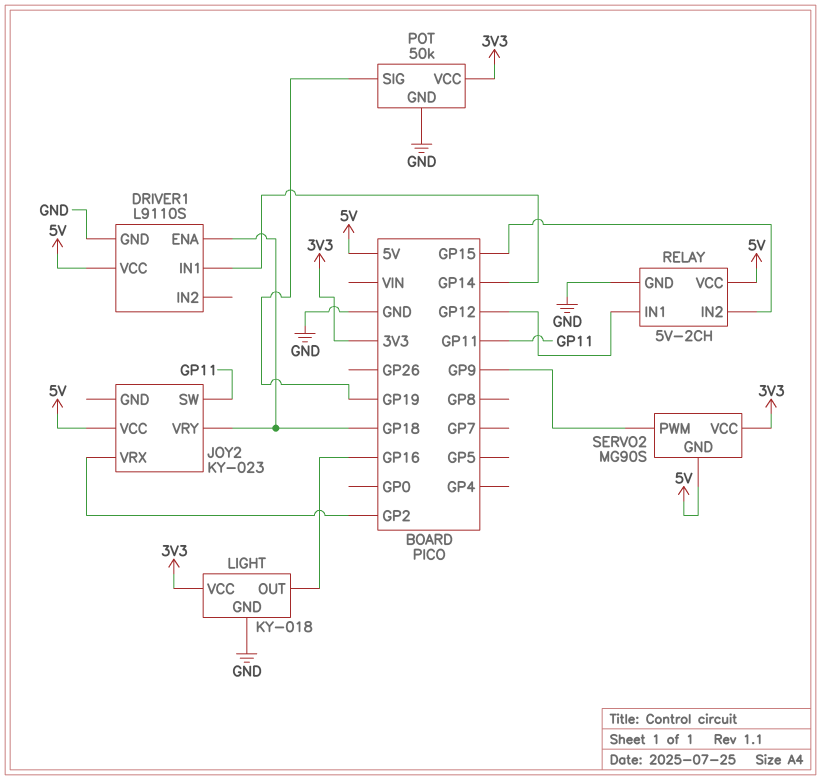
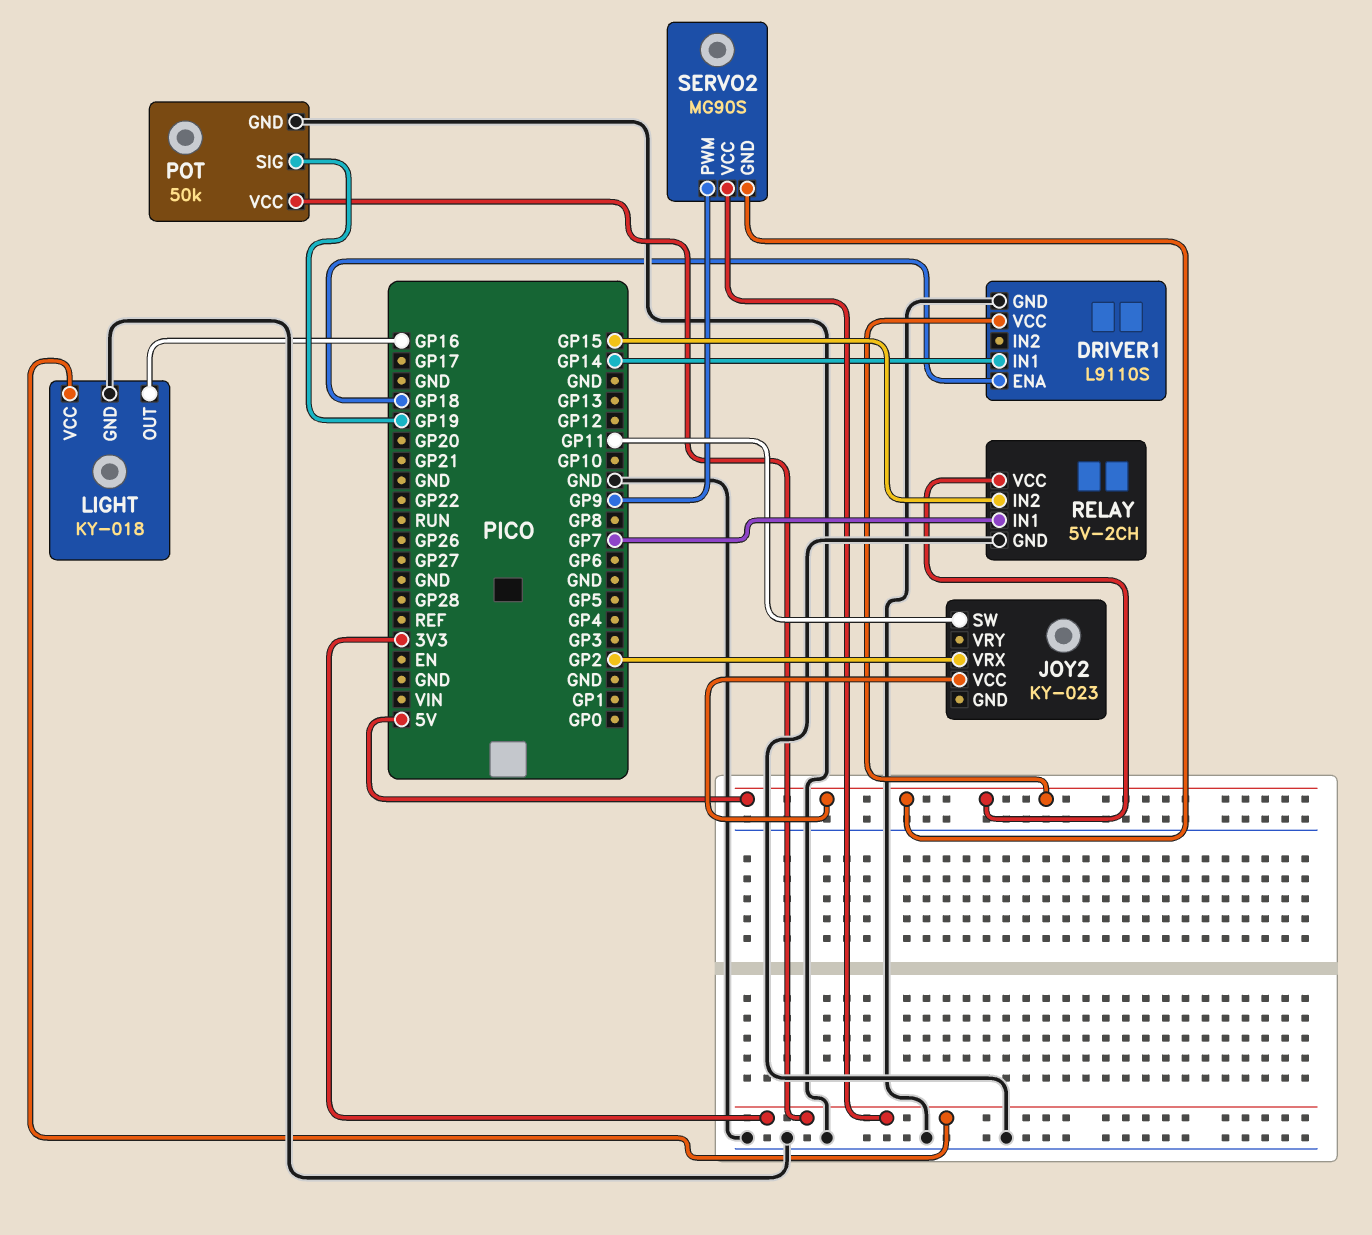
JOY2 pin VRY: GP18 -> none
RELAY pin IN1: GP12 -> GP7

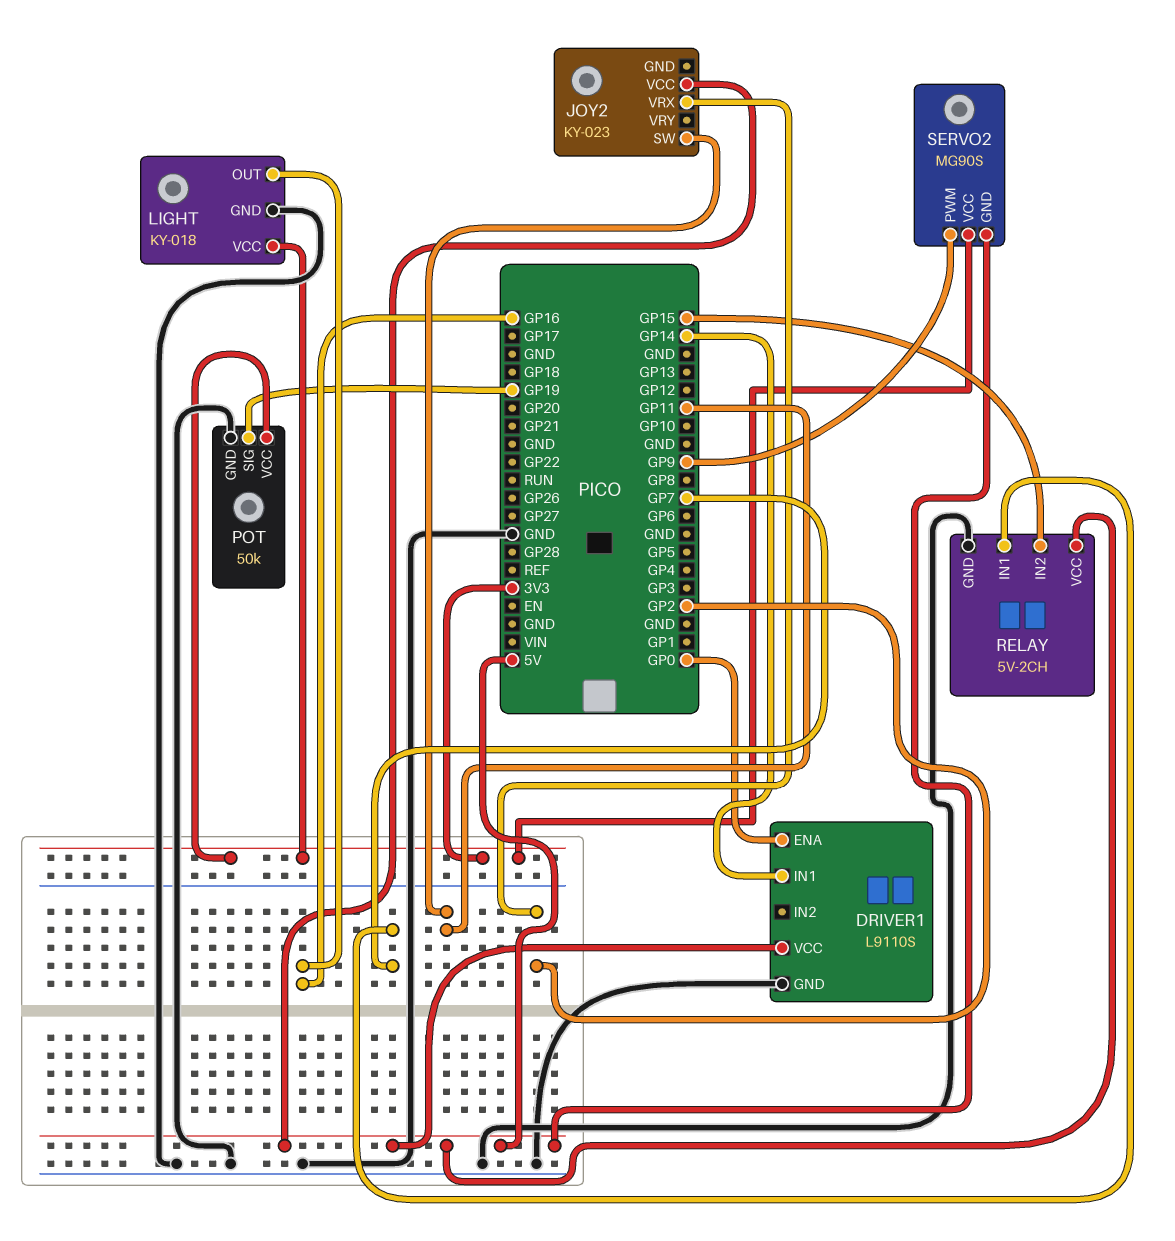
DRIVER1 pin ENA: GP18 -> GP0

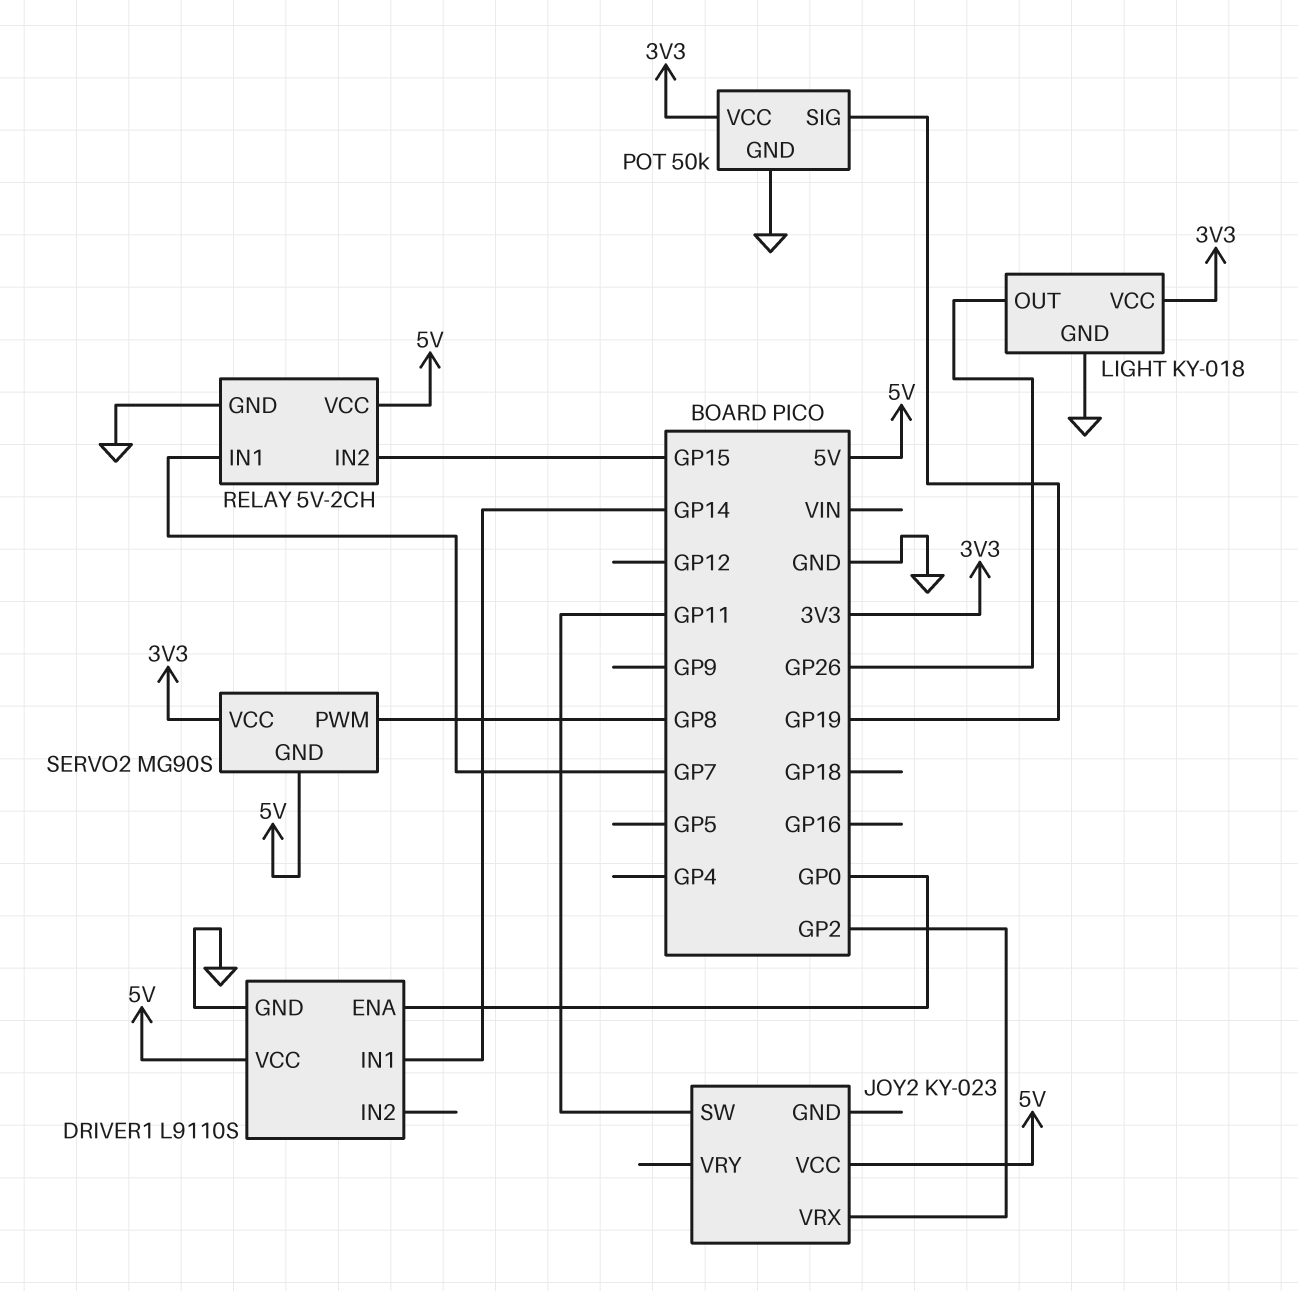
LIGHT pin OUT: GP16 -> GP26
SERVO2 pin PWM: GP9 -> GP8

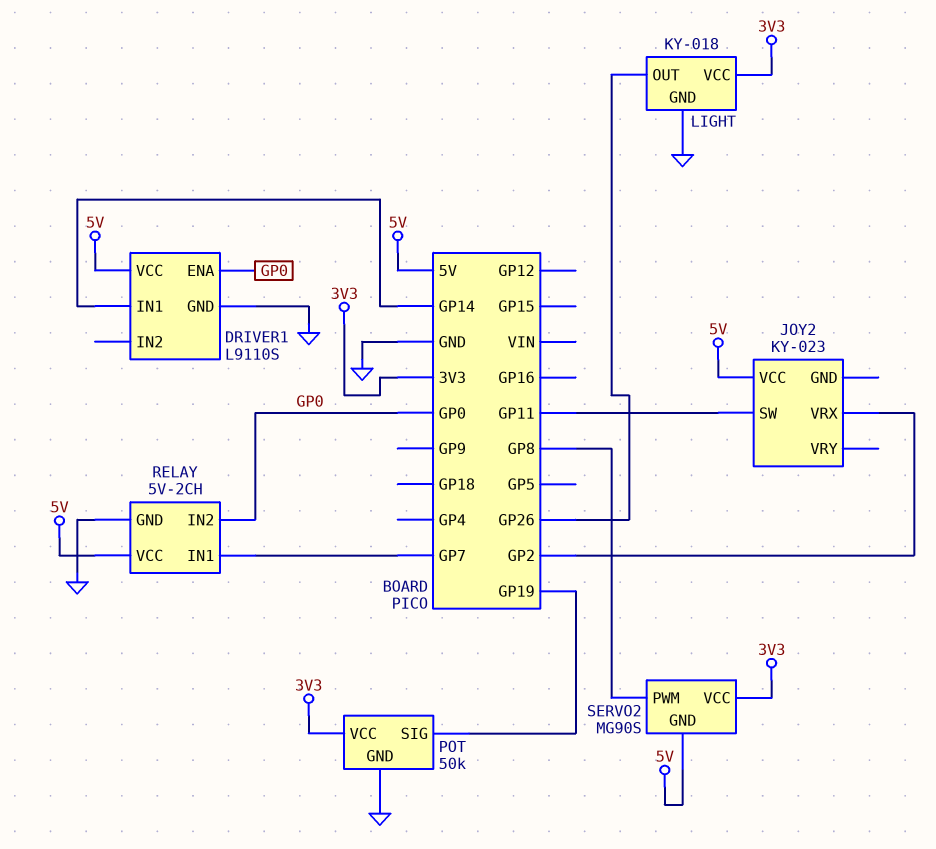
RELAY pin IN2: GP15 -> GP0

